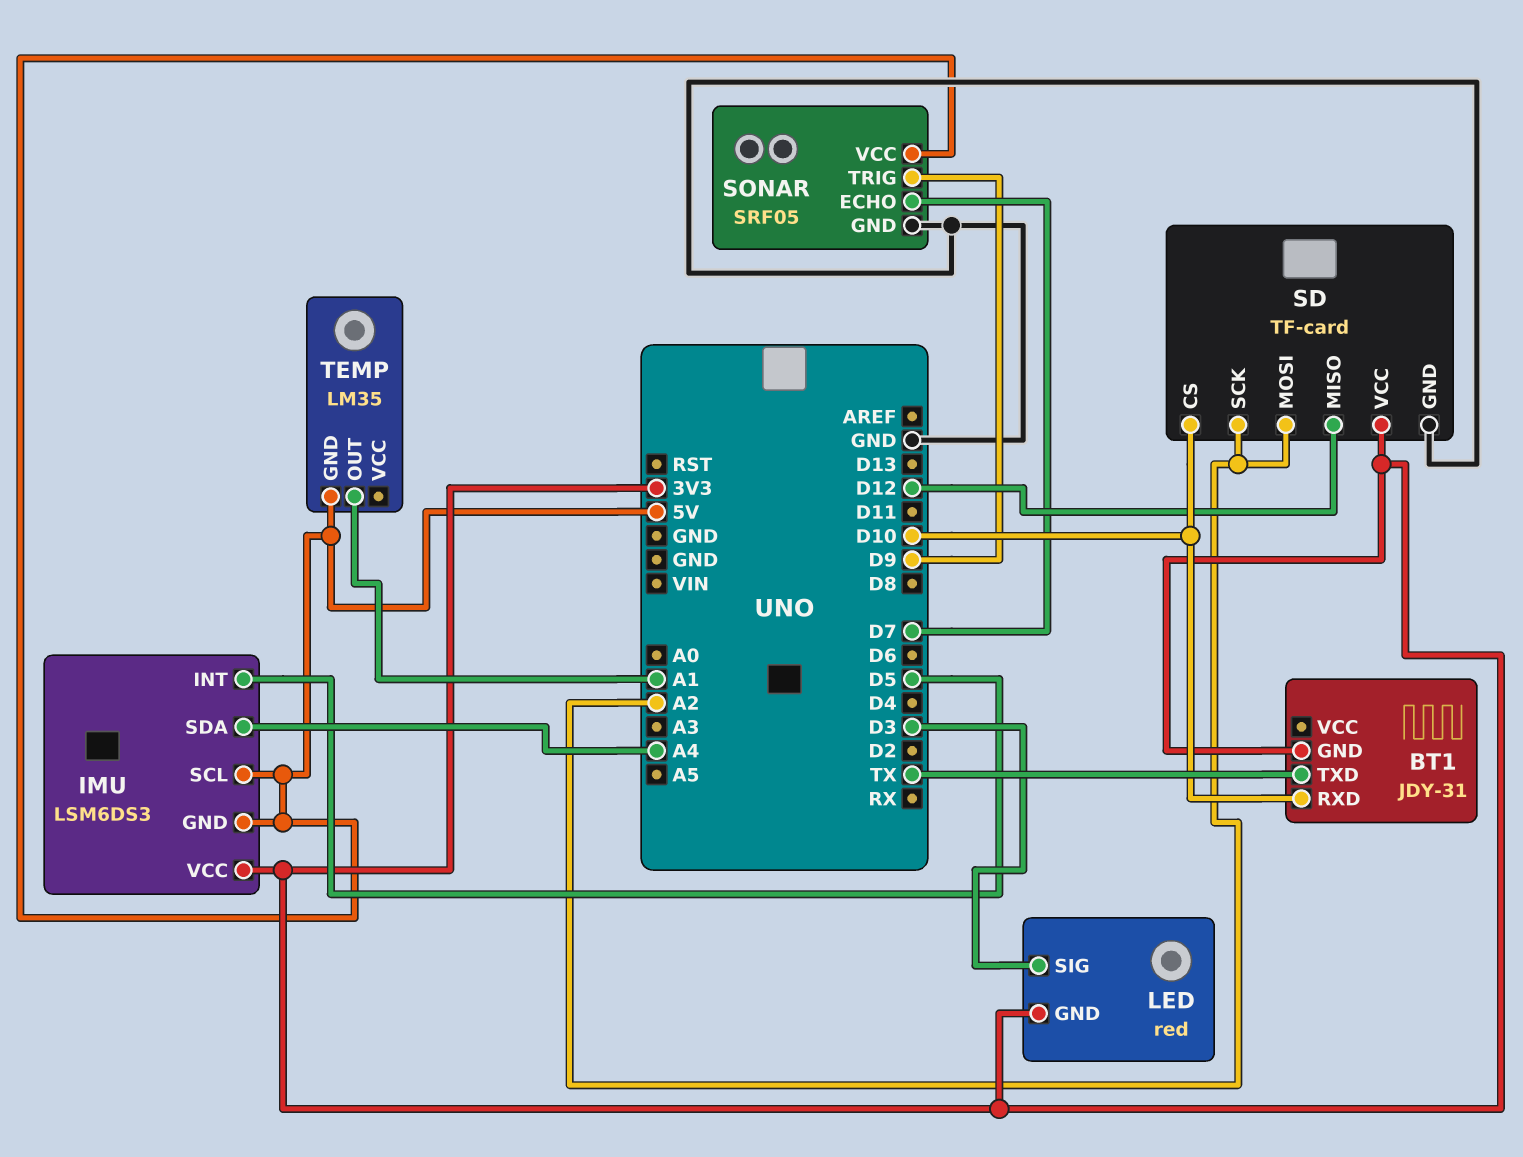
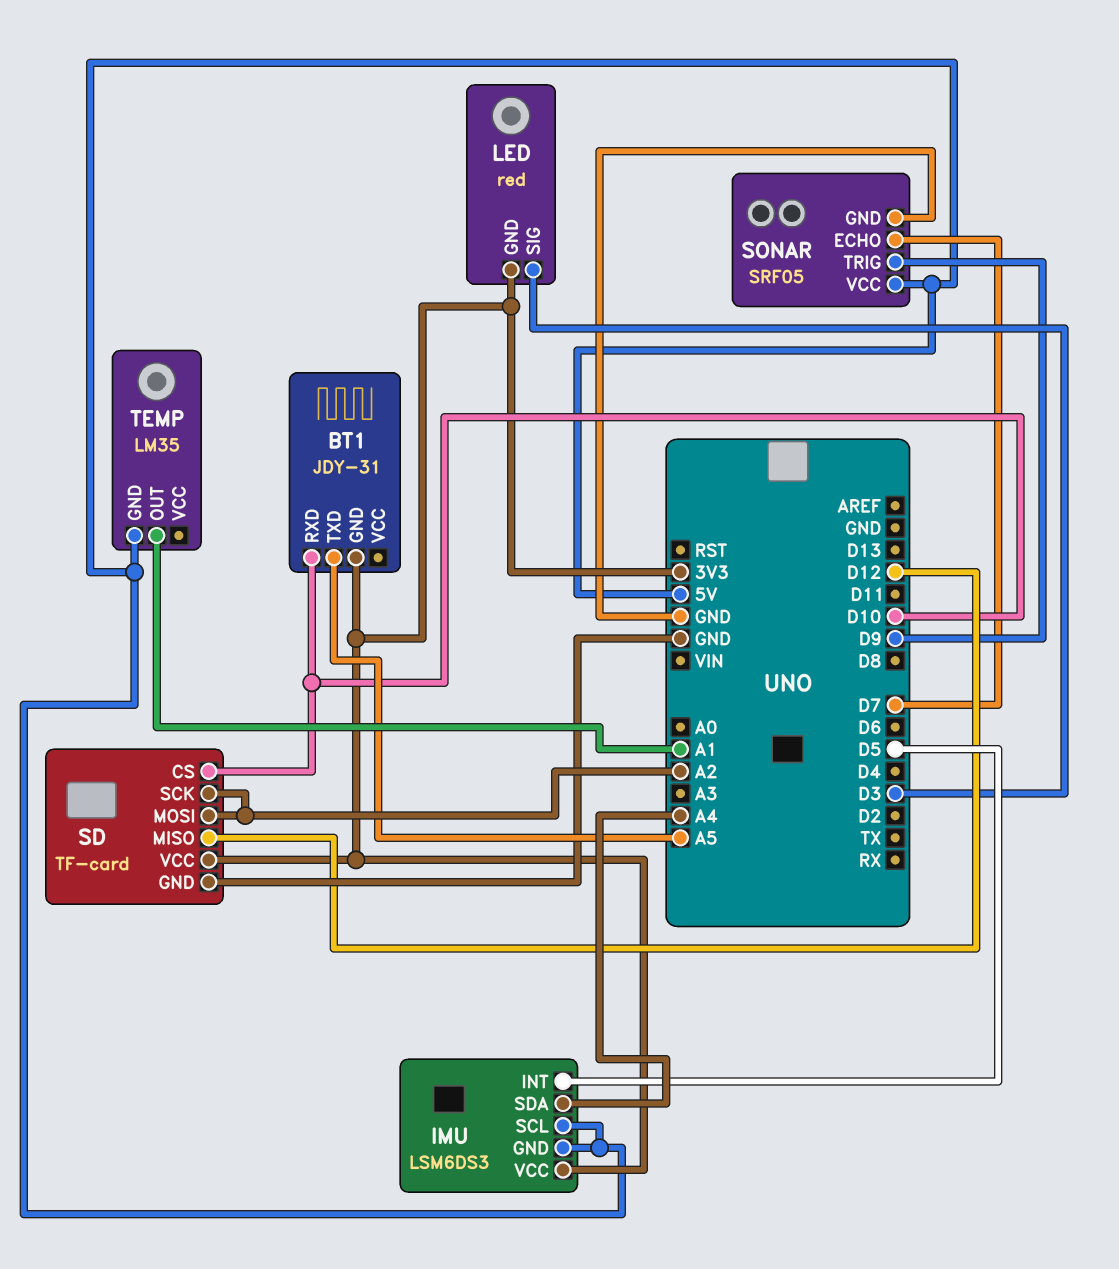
BT1 pin TXD: TX -> A5

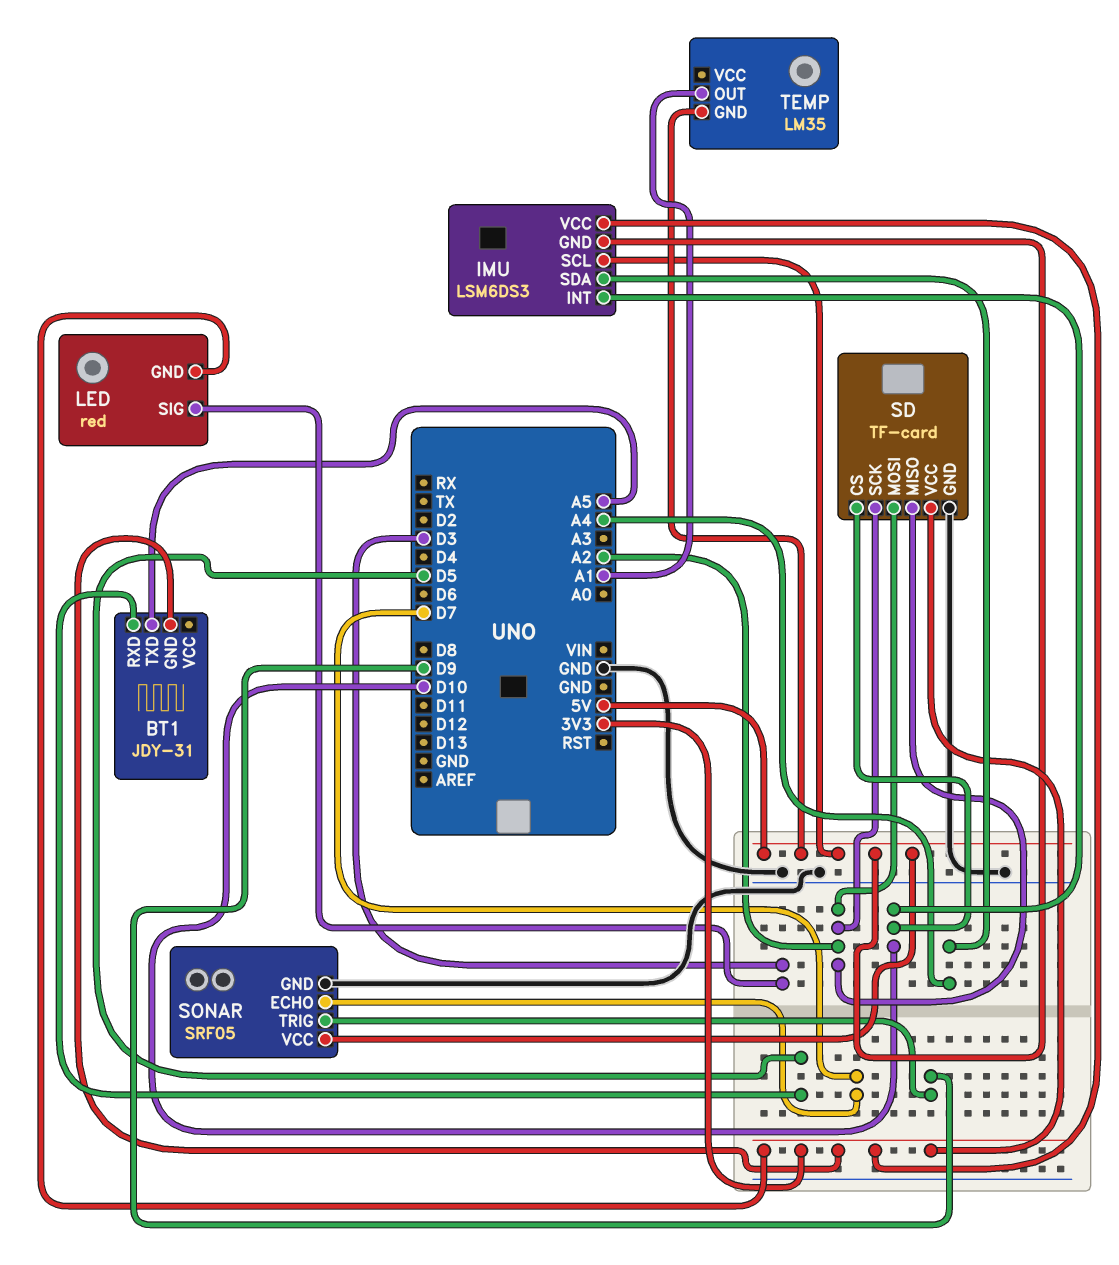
BT1 pin RXD: D10 -> D5
IMU pin INT: D5 -> D10
SD pin MISO: D12 -> A2

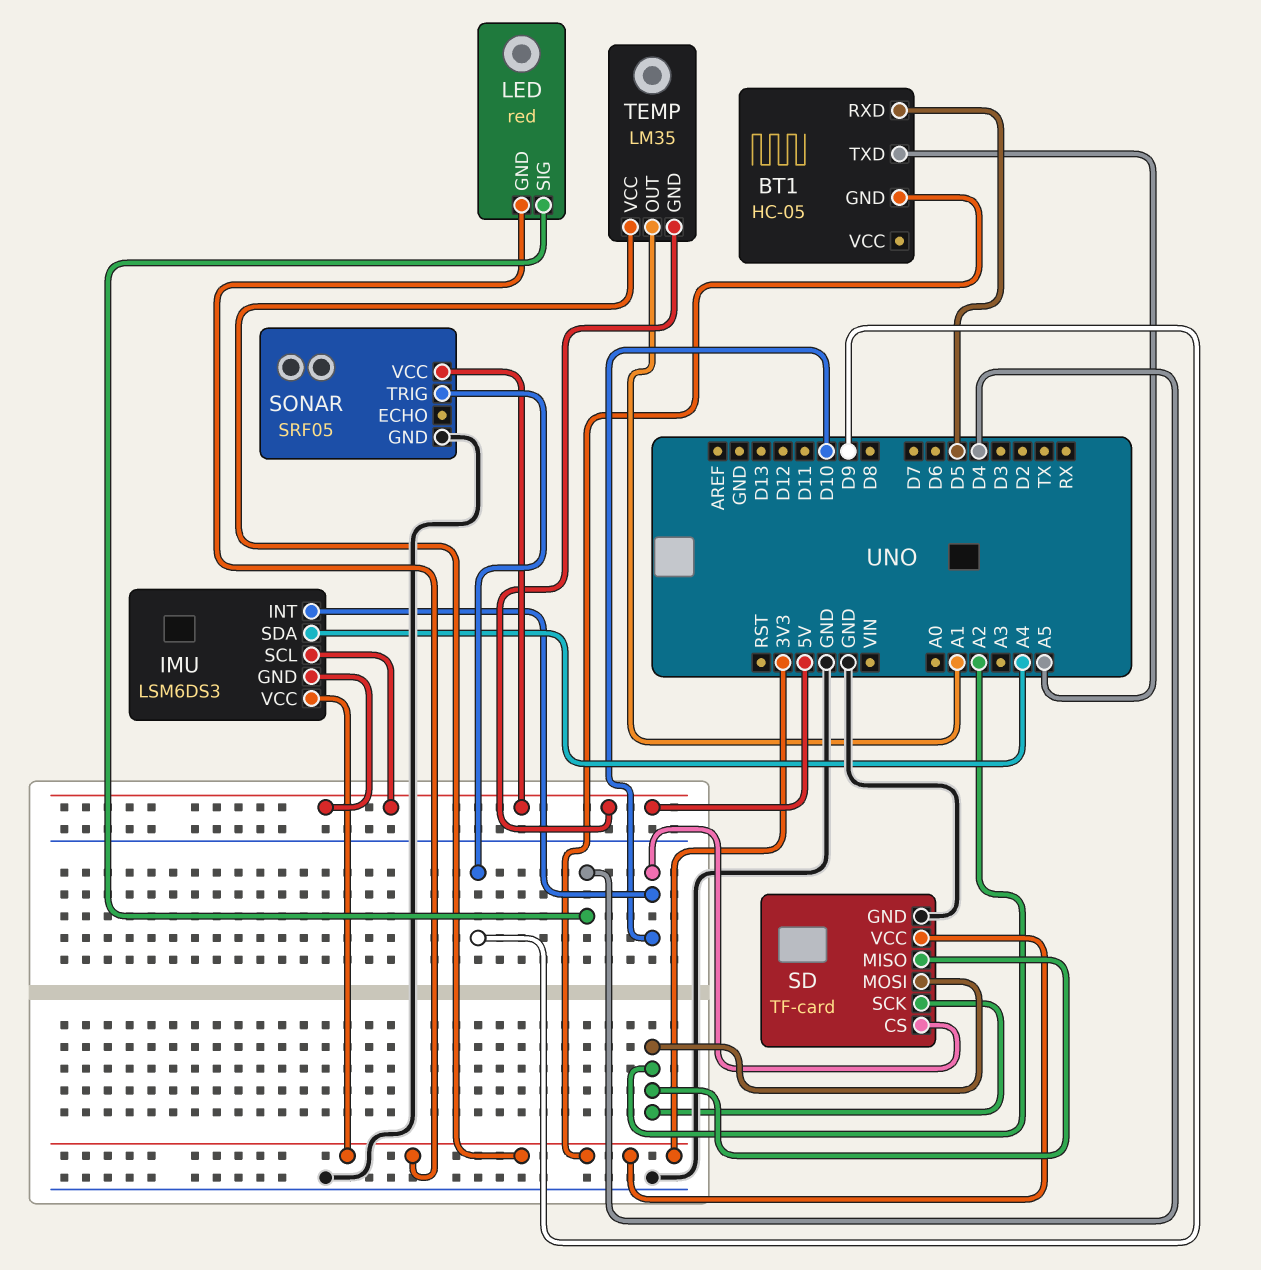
BT1: JDY-31 -> HC-05
LED pin SIG: D3 -> D4
SONAR pin ECHO: D7 -> none
TEMP pin VCC: none -> 3V3

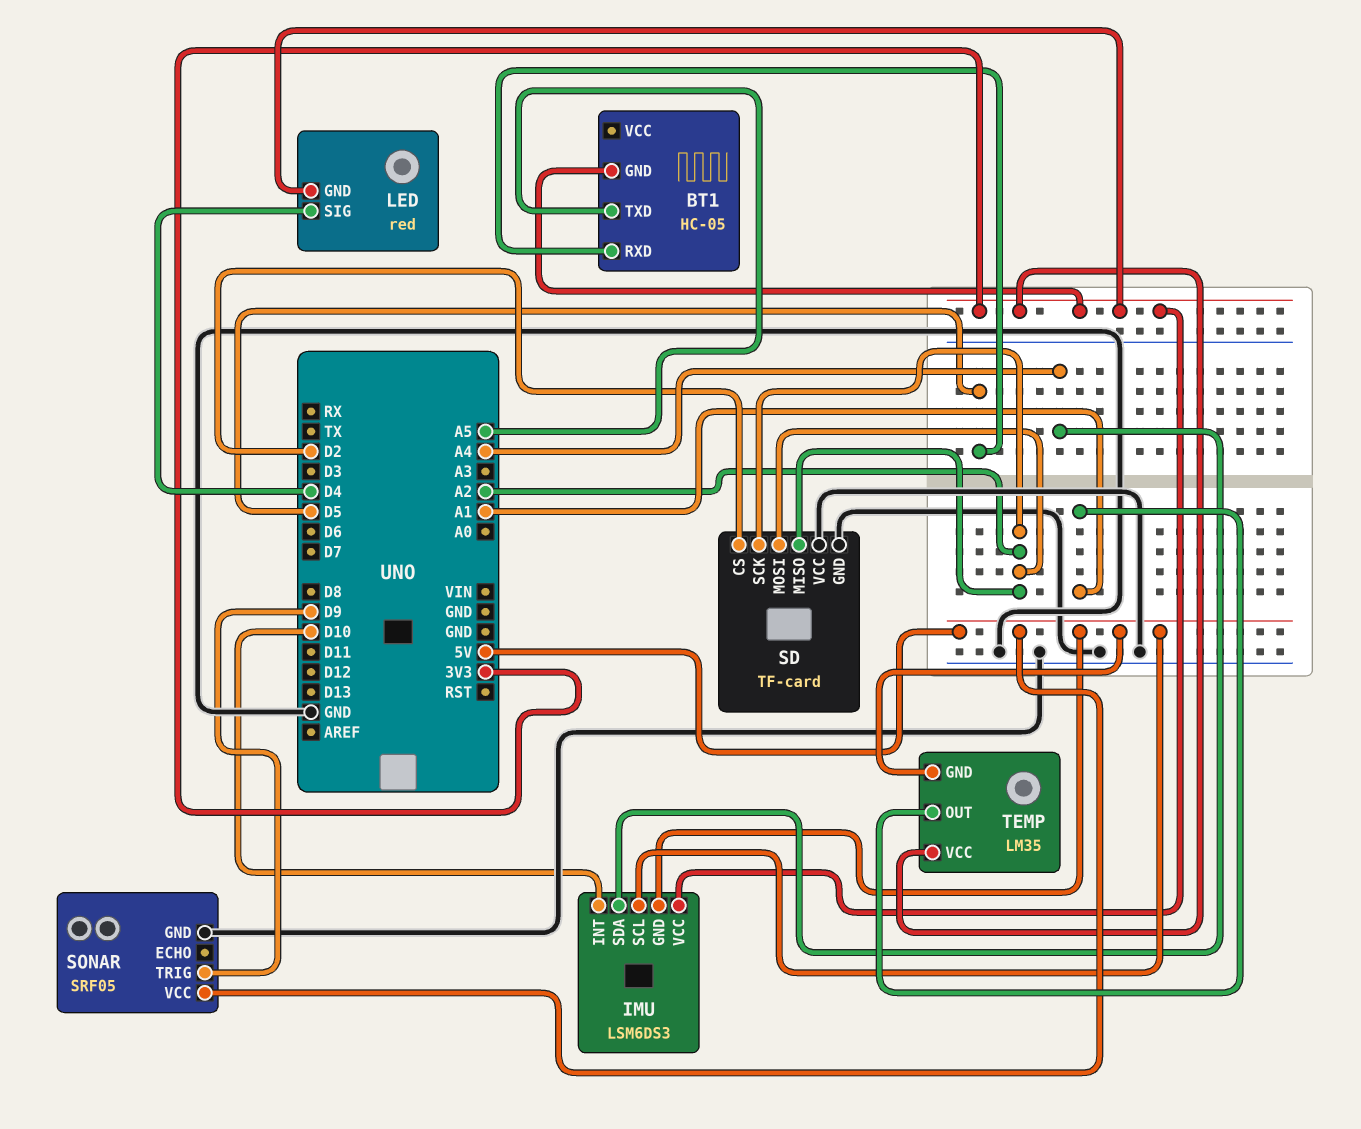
SD pin CS: D10 -> D2
SD pin VCC: 3V3 -> GND

